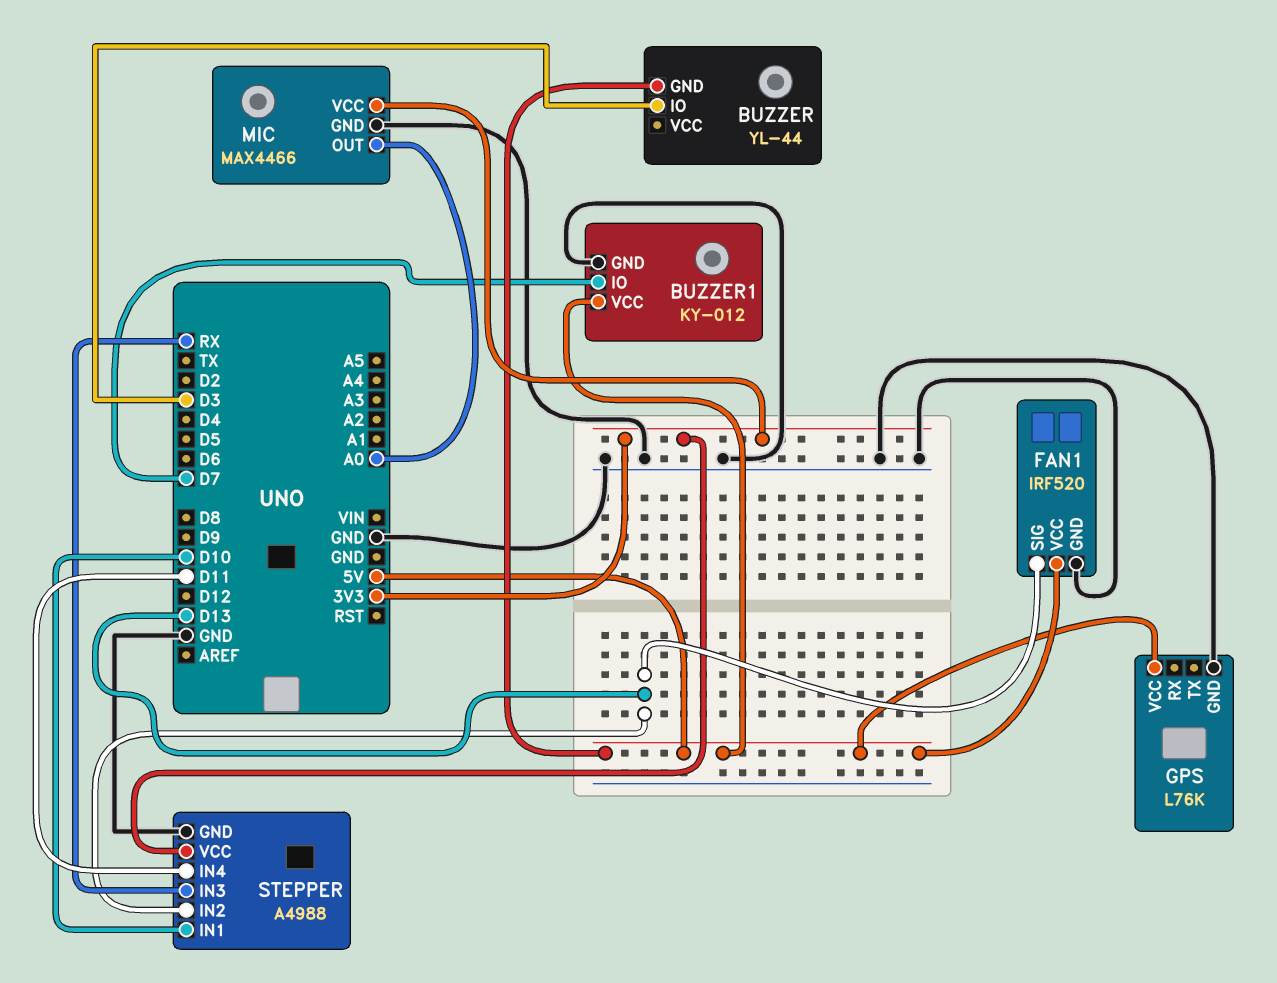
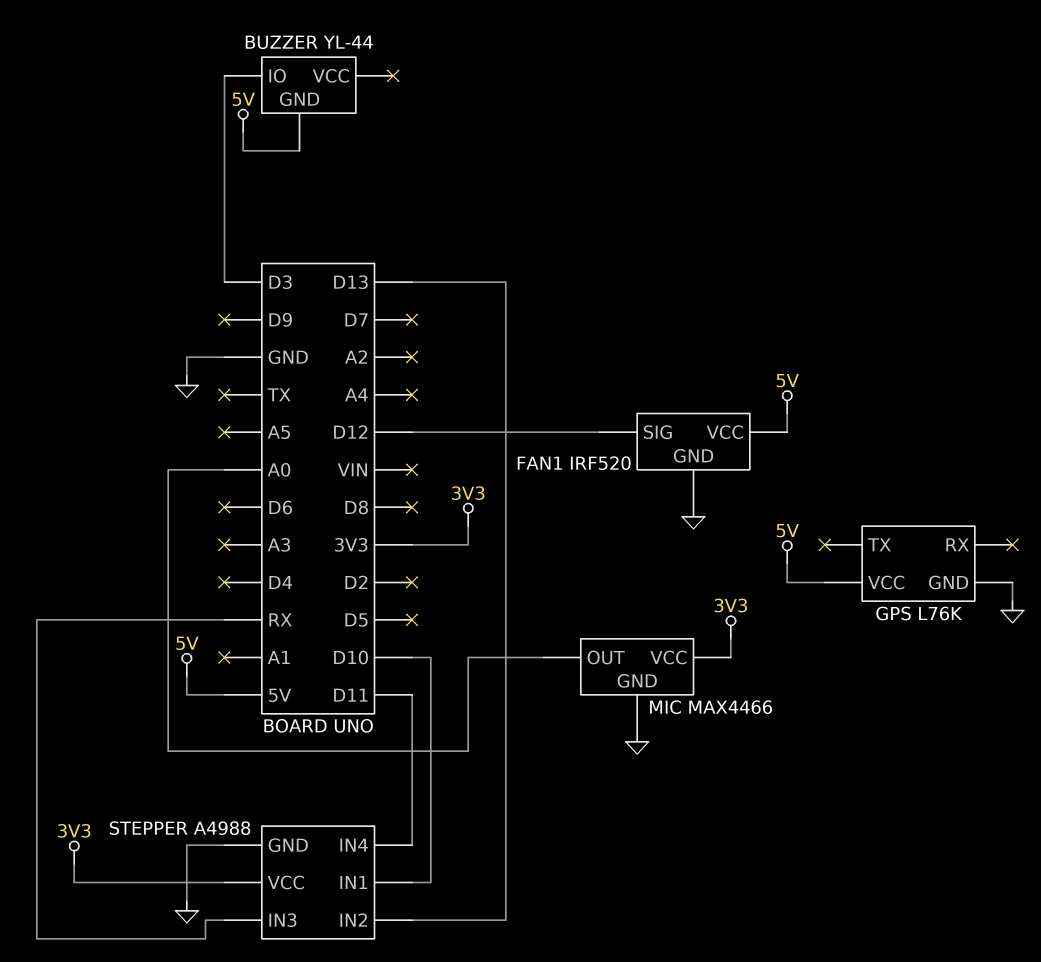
BUZZER1: KY-012 -> none
BUZZER1 pin GND: GND -> none
BUZZER1 pin IO: D7 -> none
BUZZER1 pin VCC: 5V -> none
FAN1 pin SIG: D13 -> D12

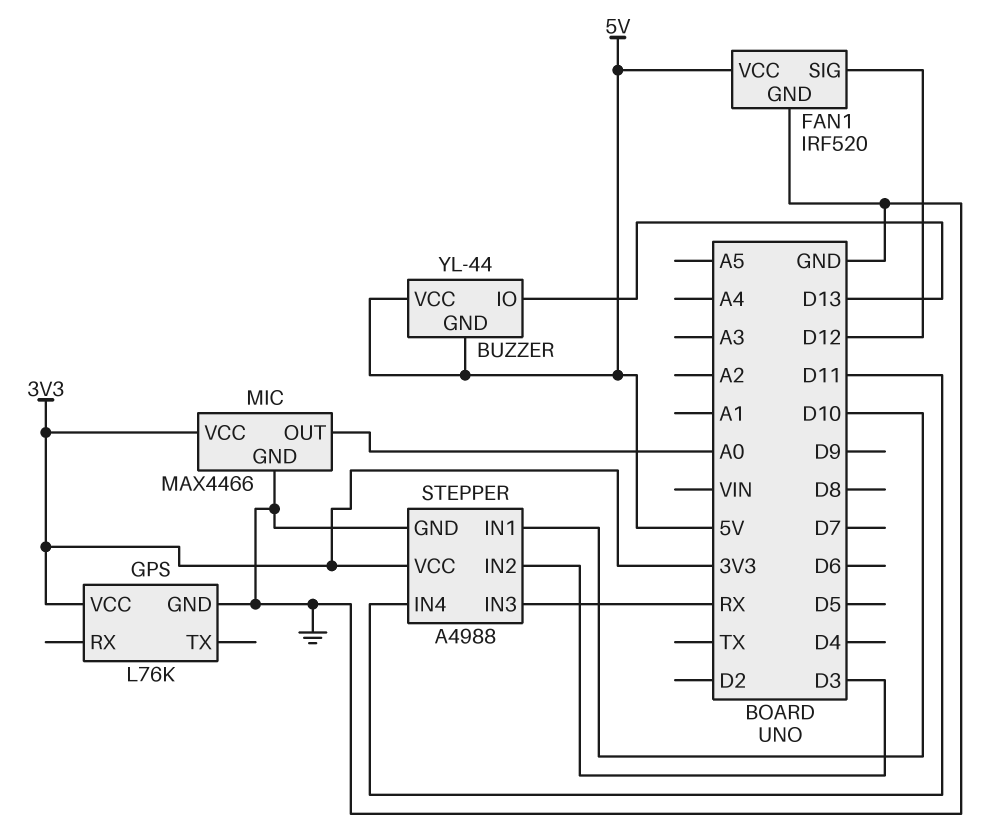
BUZZER pin IO: D3 -> D13
BUZZER pin VCC: none -> 5V
GPS pin VCC: 5V -> 3V3
STEPPER pin IN2: D13 -> D3

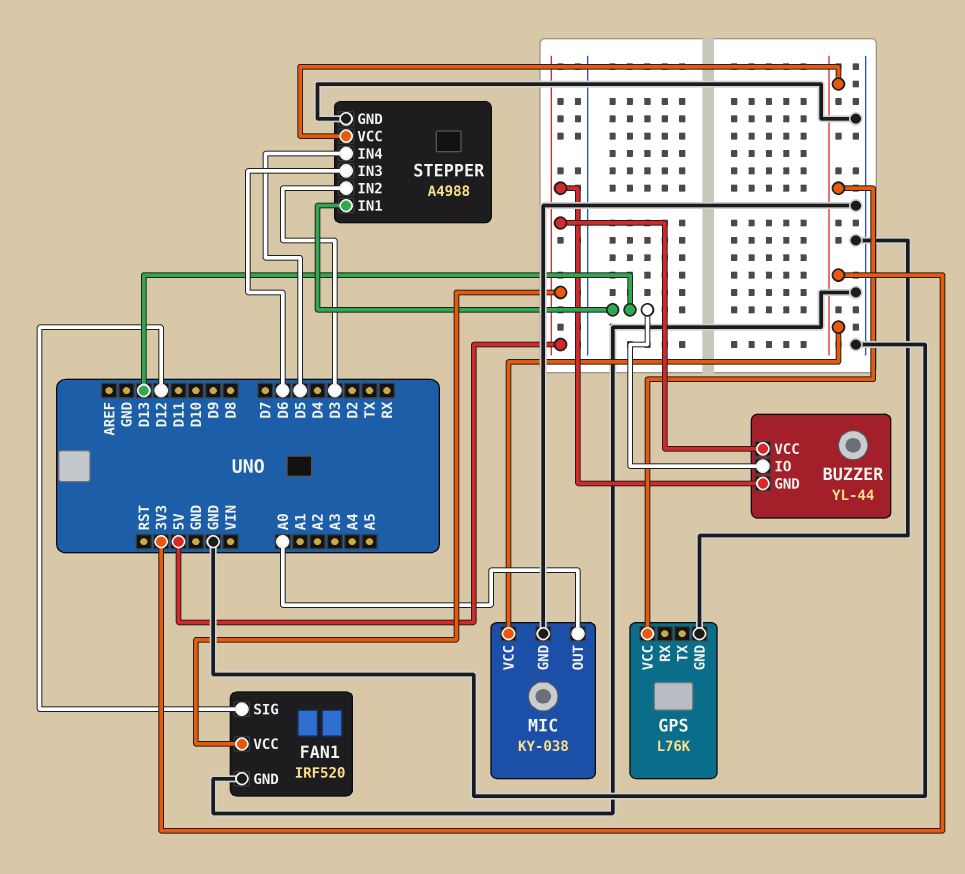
MIC: MAX4466 -> KY-038
STEPPER pin IN1: D10 -> D13
STEPPER pin IN3: RX -> D6
STEPPER pin IN4: D11 -> D5

